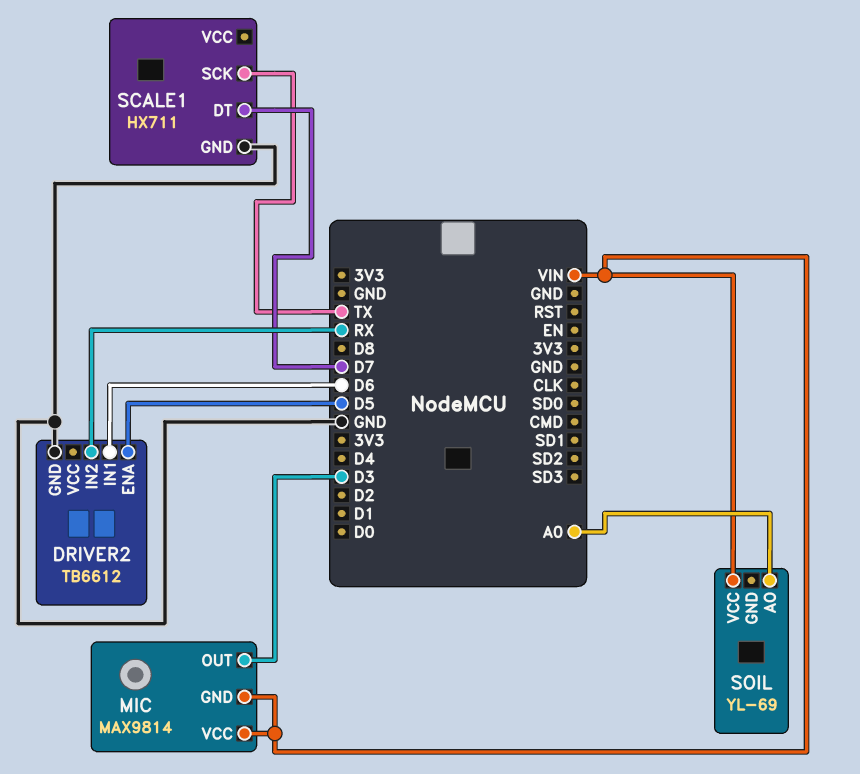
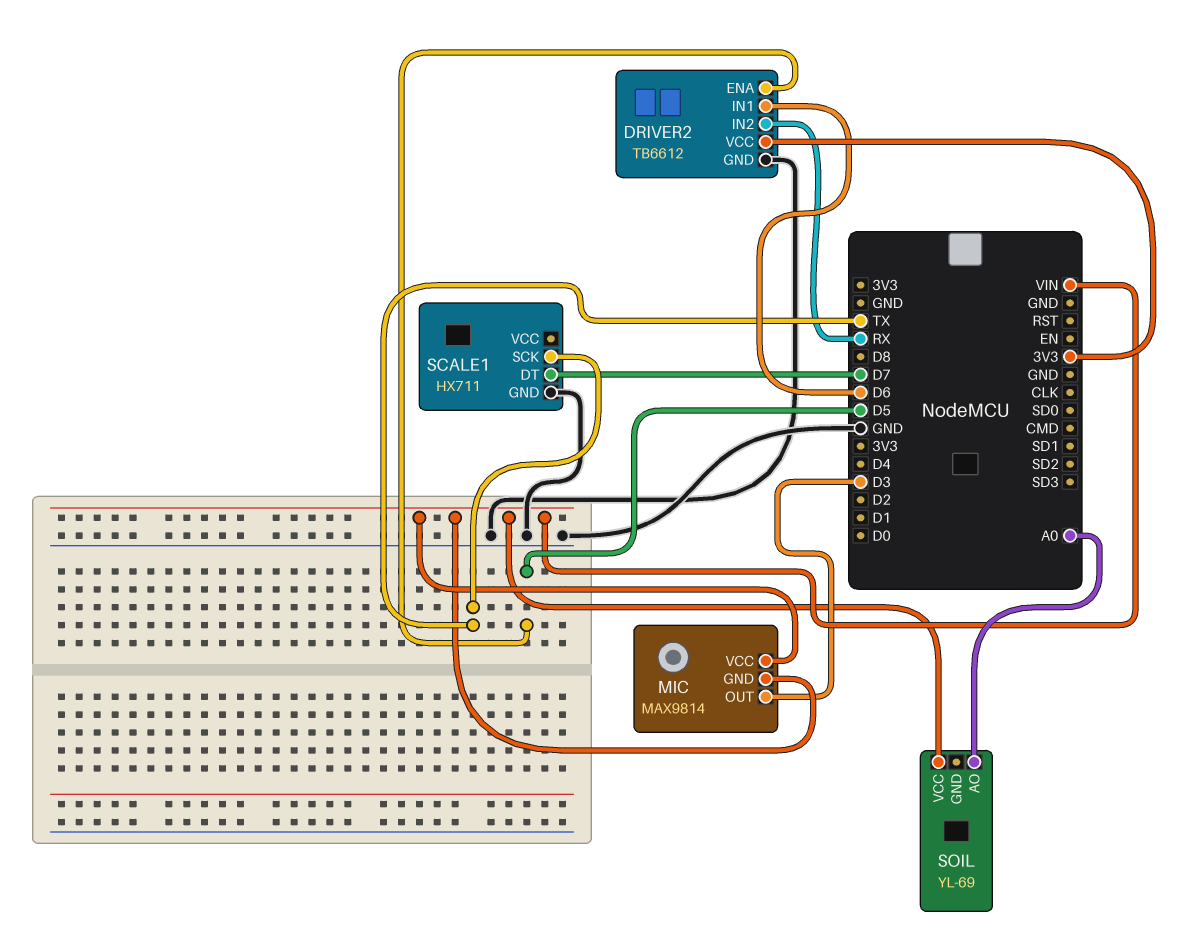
DRIVER2 pin VCC: none -> 3V3

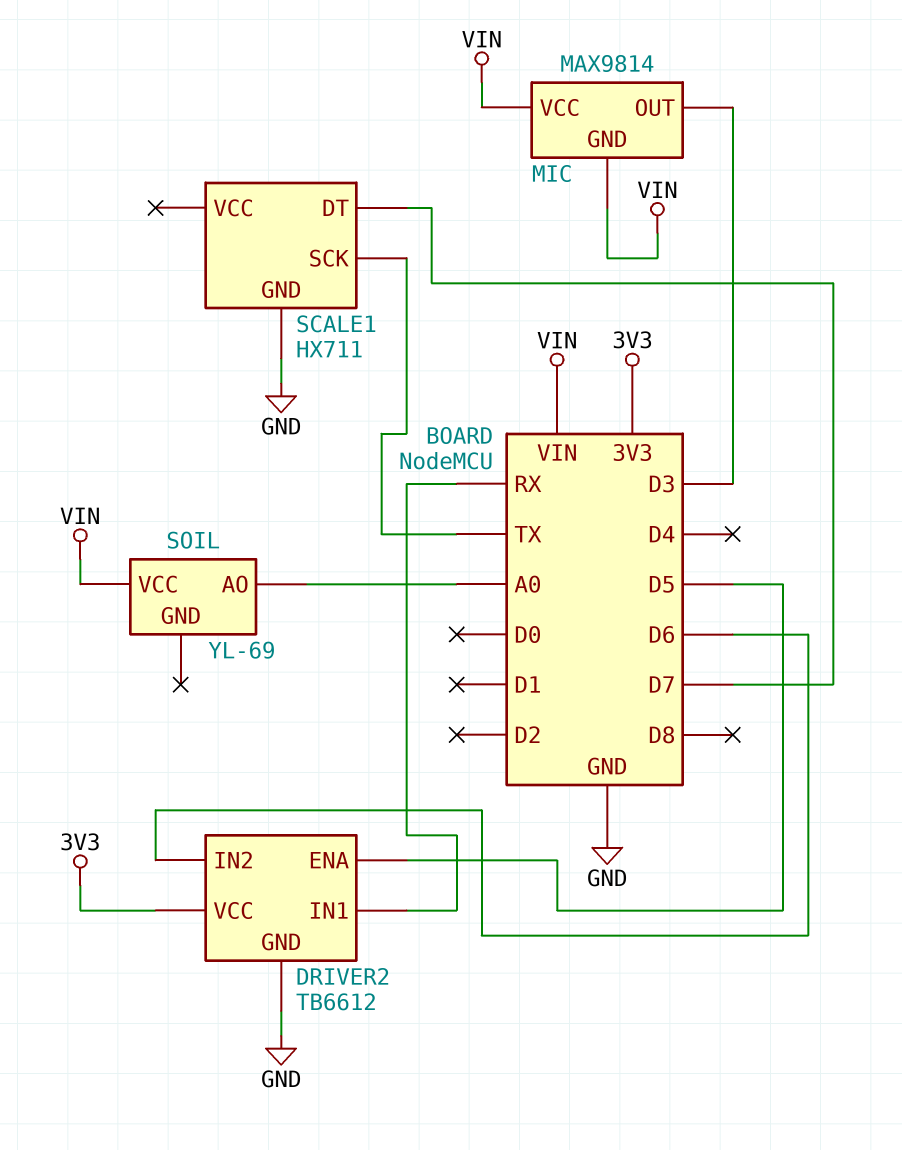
DRIVER2 pin IN1: D6 -> RX
DRIVER2 pin IN2: RX -> D6

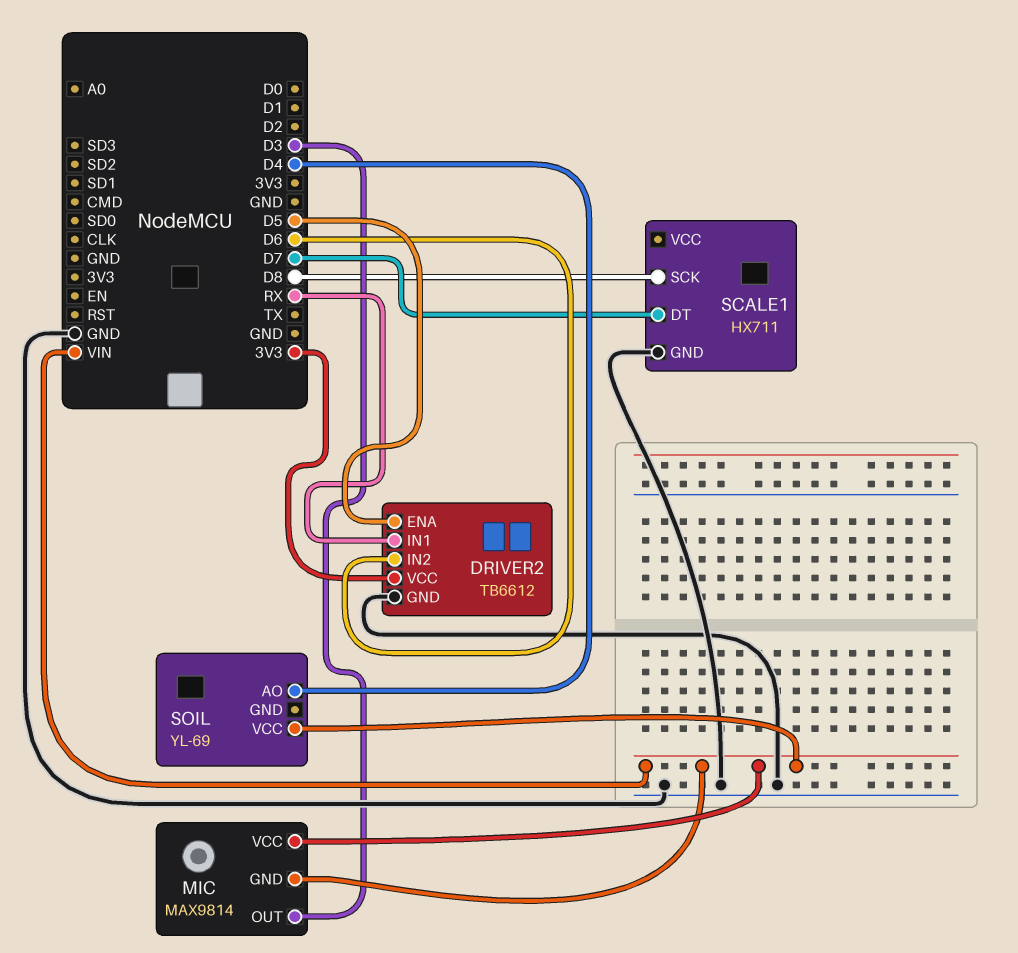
SCALE1 pin SCK: TX -> D8
SOIL pin AO: A0 -> D4

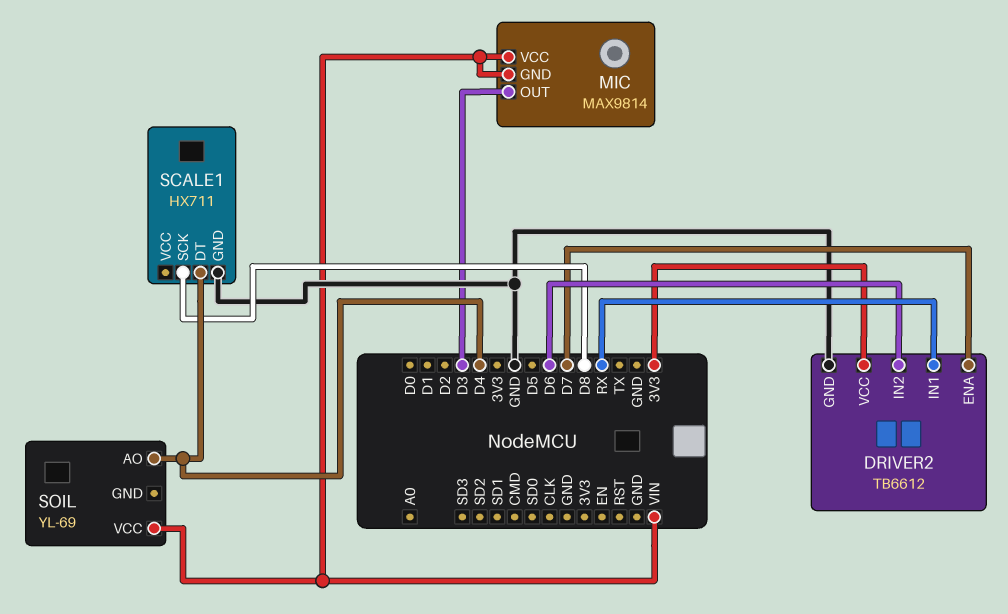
DRIVER2 pin ENA: D5 -> D7
SCALE1 pin DT: D7 -> D4

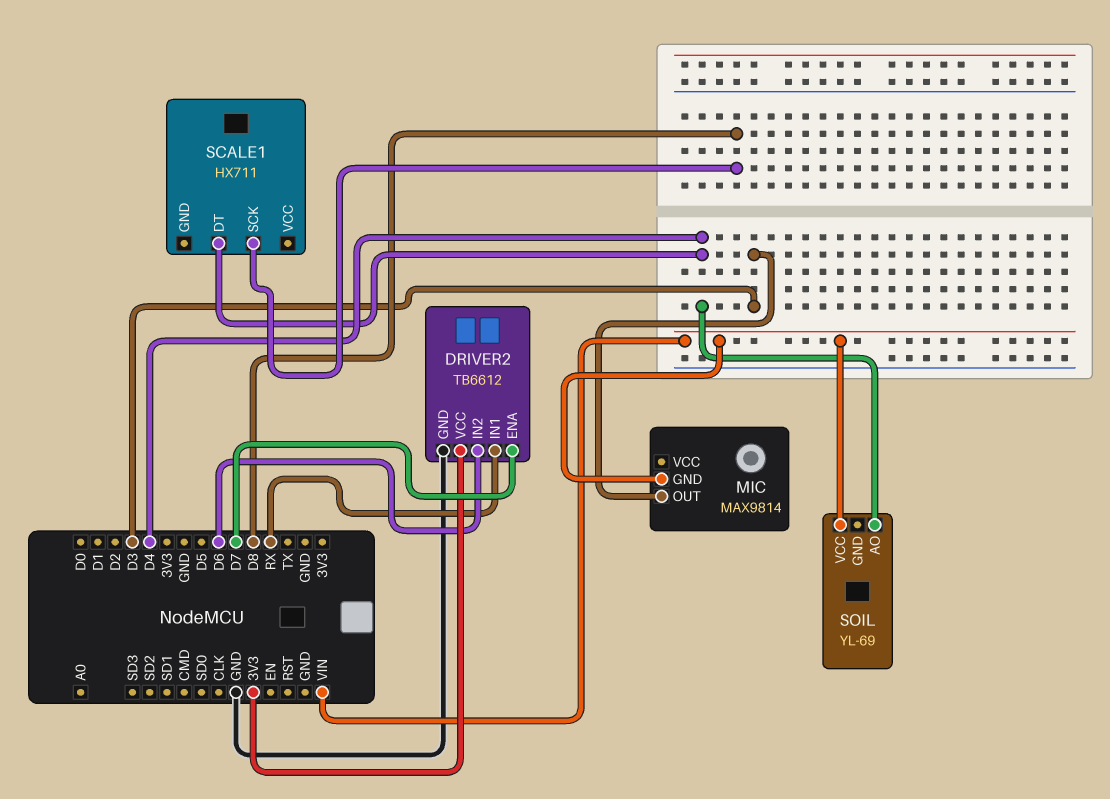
MIC pin VCC: VIN -> none
SCALE1 pin GND: GND -> none

